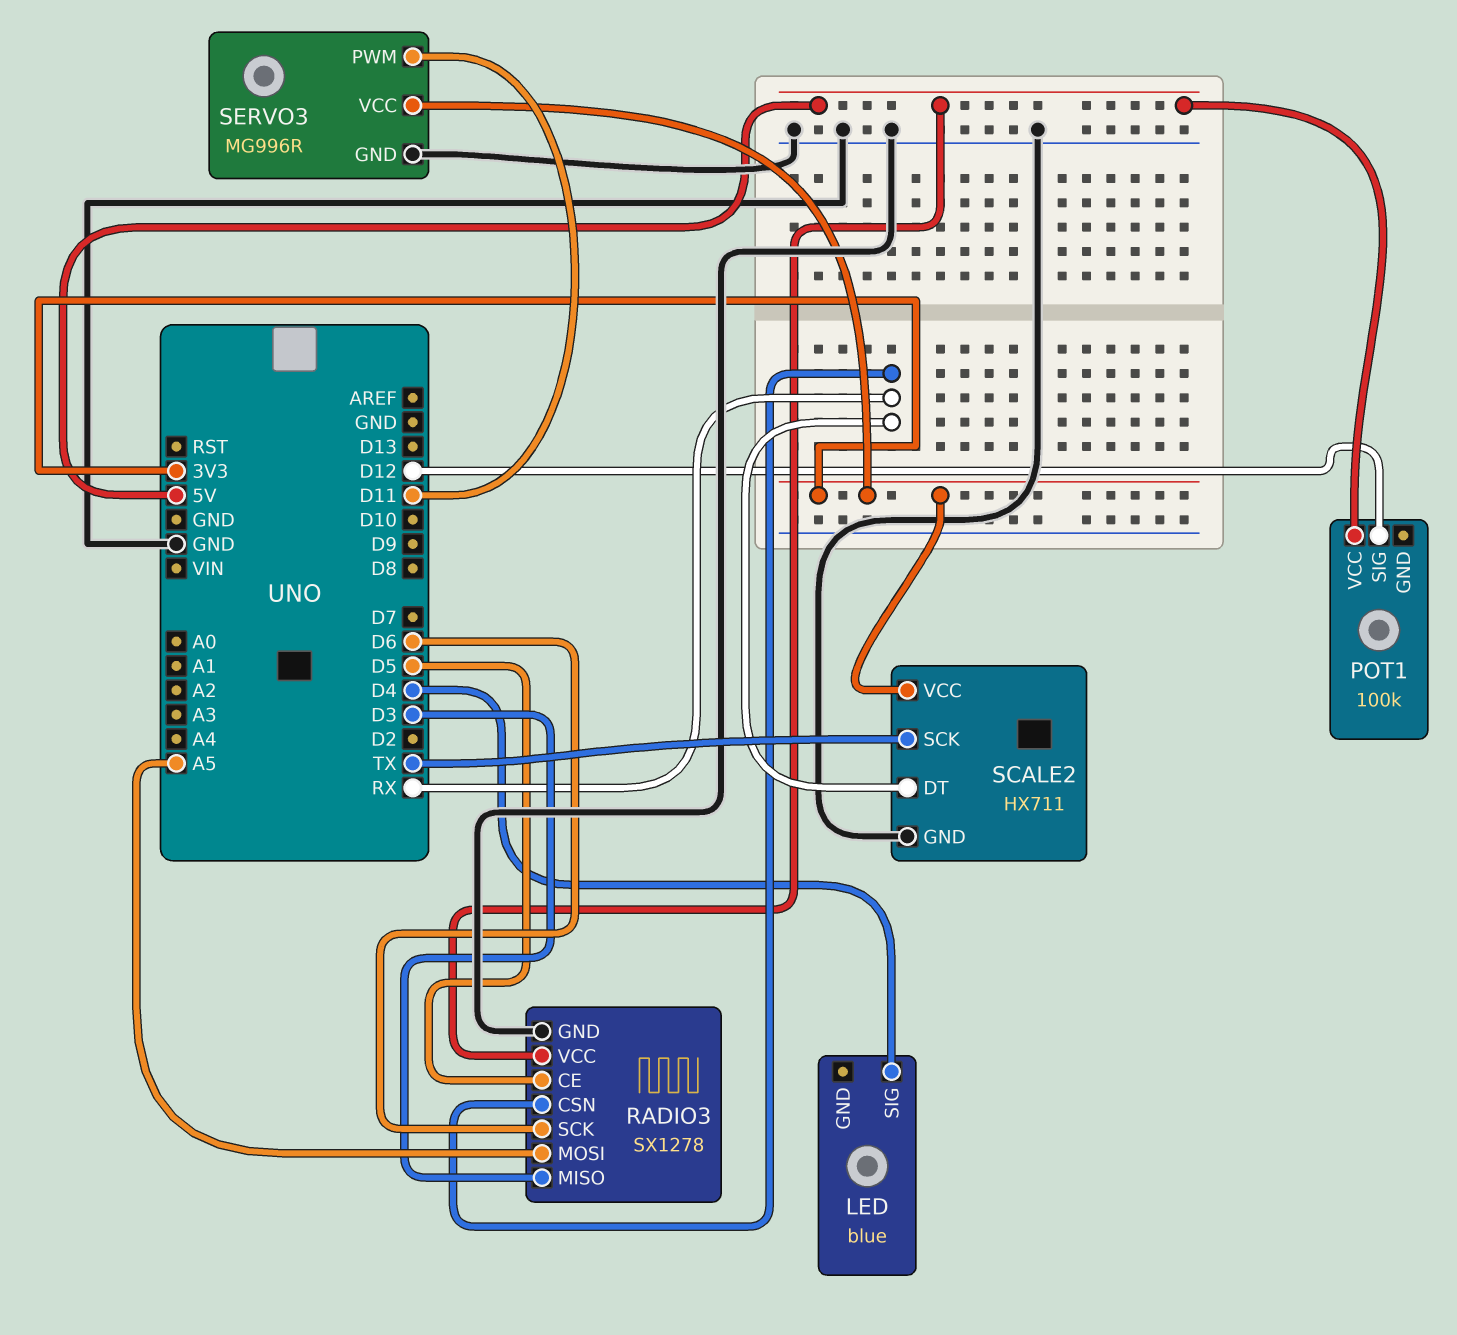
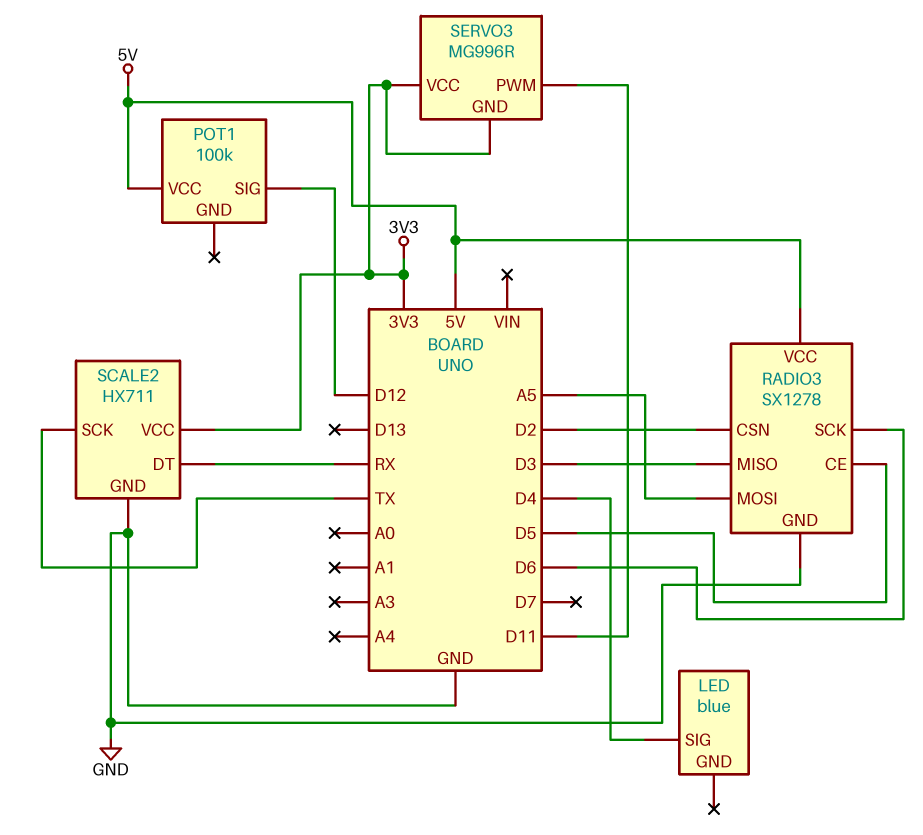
RADIO3 pin CSN: RX -> D2
SERVO3 pin GND: GND -> 3V3

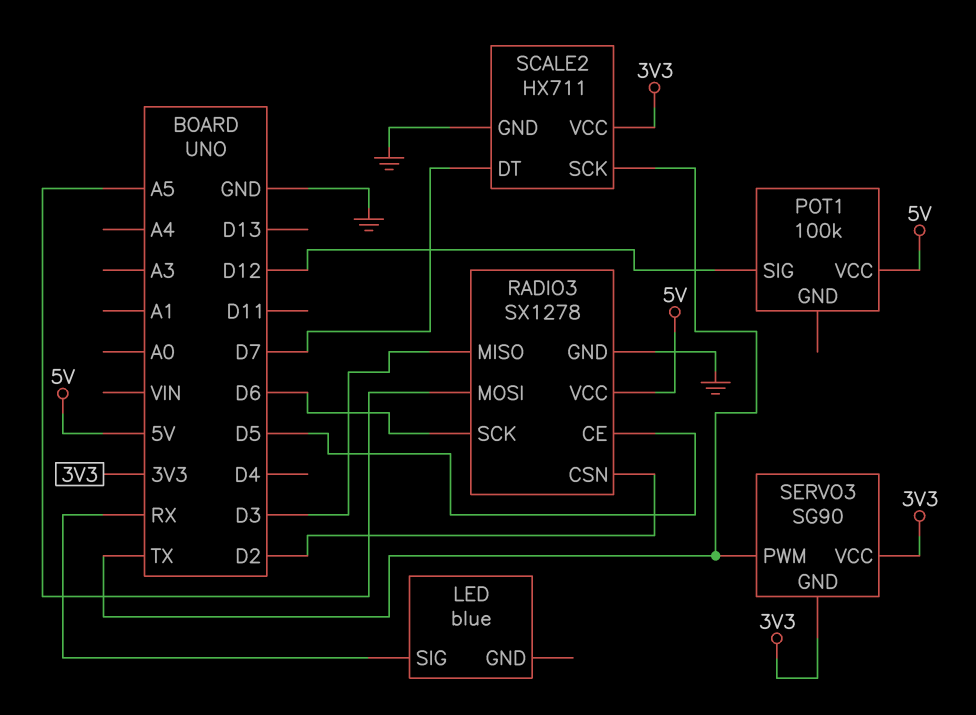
LED pin SIG: D4 -> RX
SCALE2 pin DT: RX -> D7
SERVO3: MG996R -> SG90
SERVO3 pin PWM: D11 -> TX

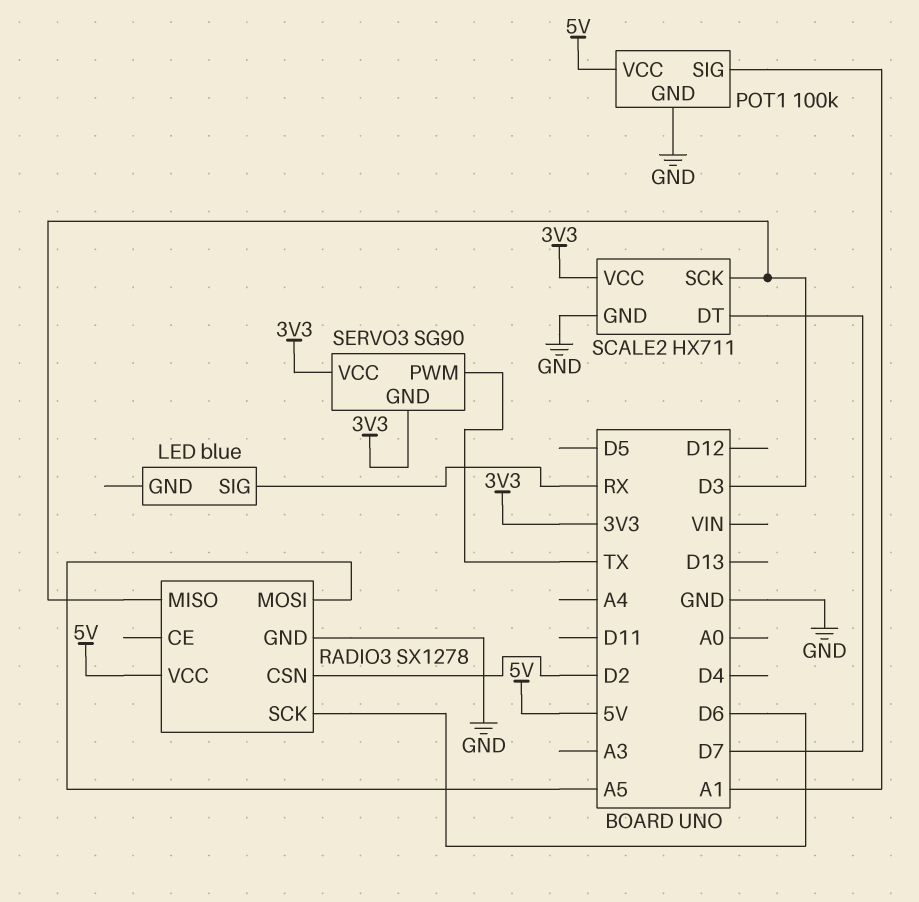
POT1 pin GND: none -> GND
POT1 pin SIG: D12 -> A1
RADIO3 pin CE: D5 -> none
SCALE2 pin SCK: TX -> D3

